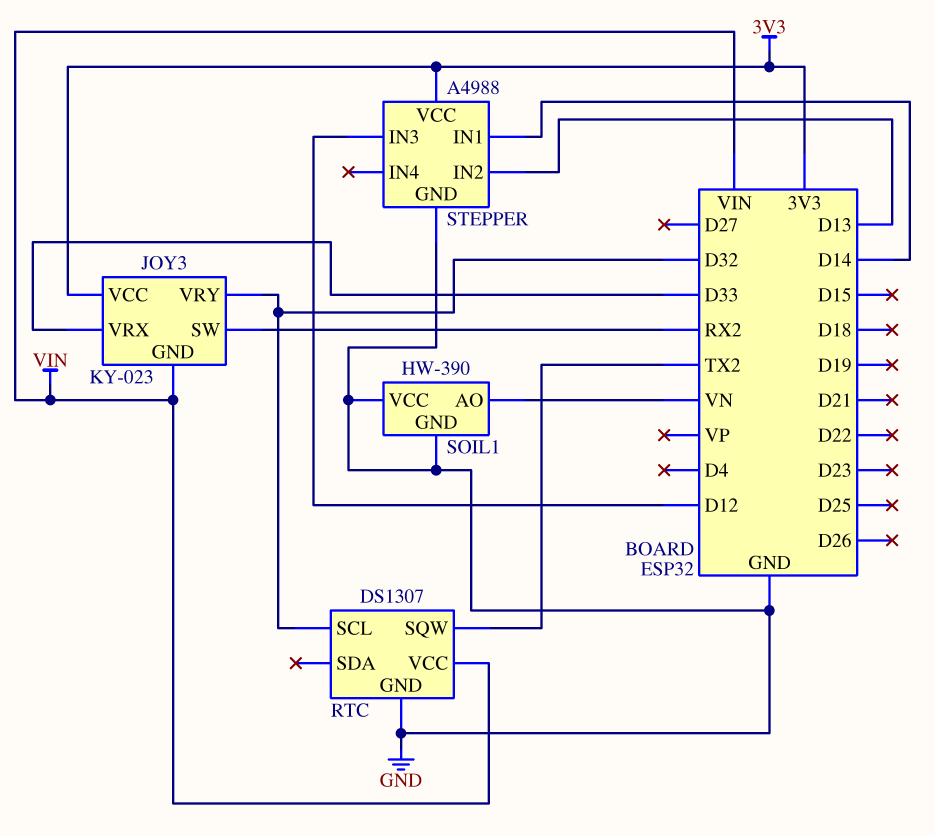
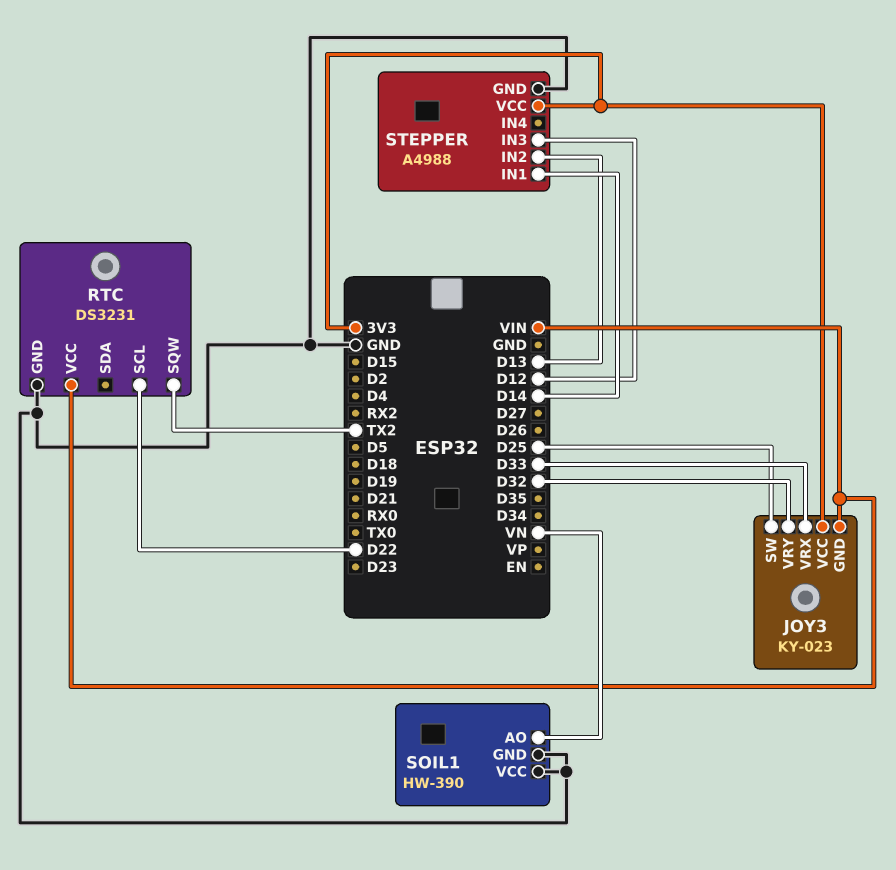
JOY3 pin SW: RX2 -> D25
RTC: DS1307 -> DS3231
RTC pin SCL: D32 -> D22

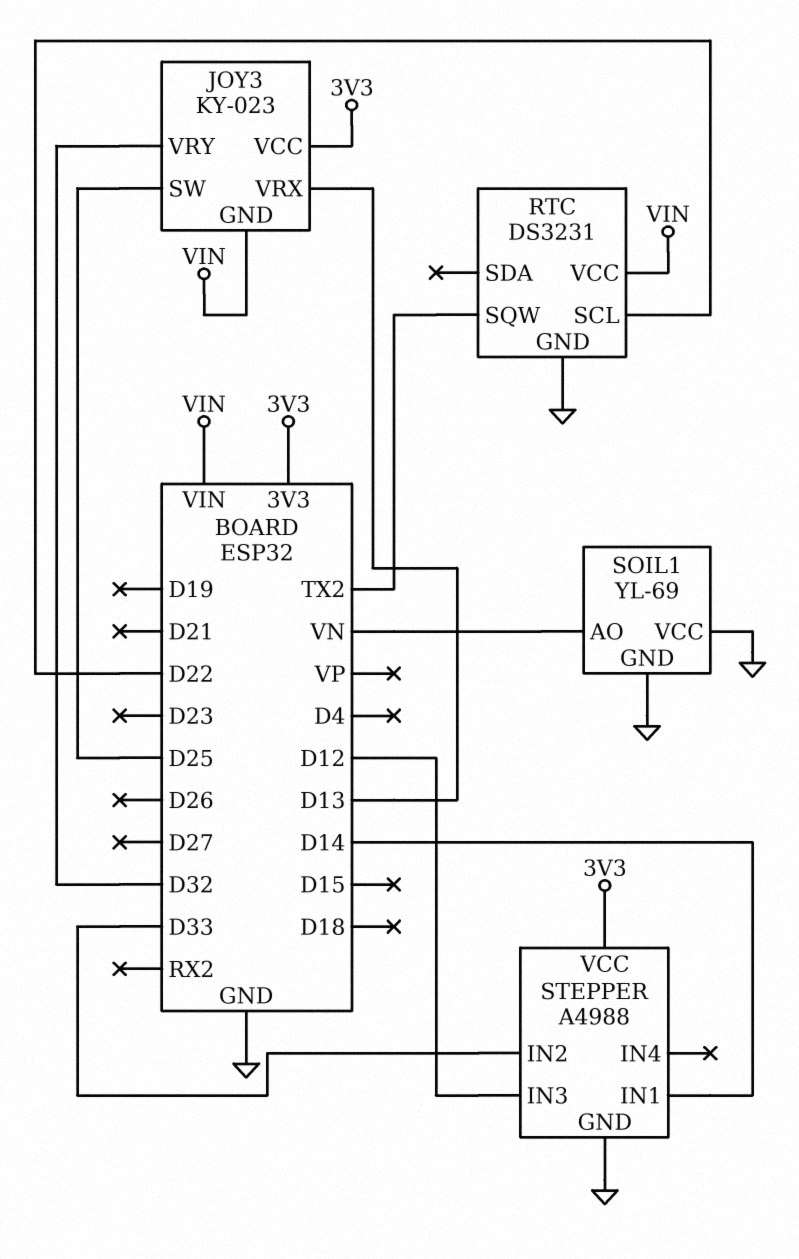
JOY3 pin VRX: D33 -> D13
SOIL1: HW-390 -> YL-69
STEPPER pin IN2: D13 -> D33

